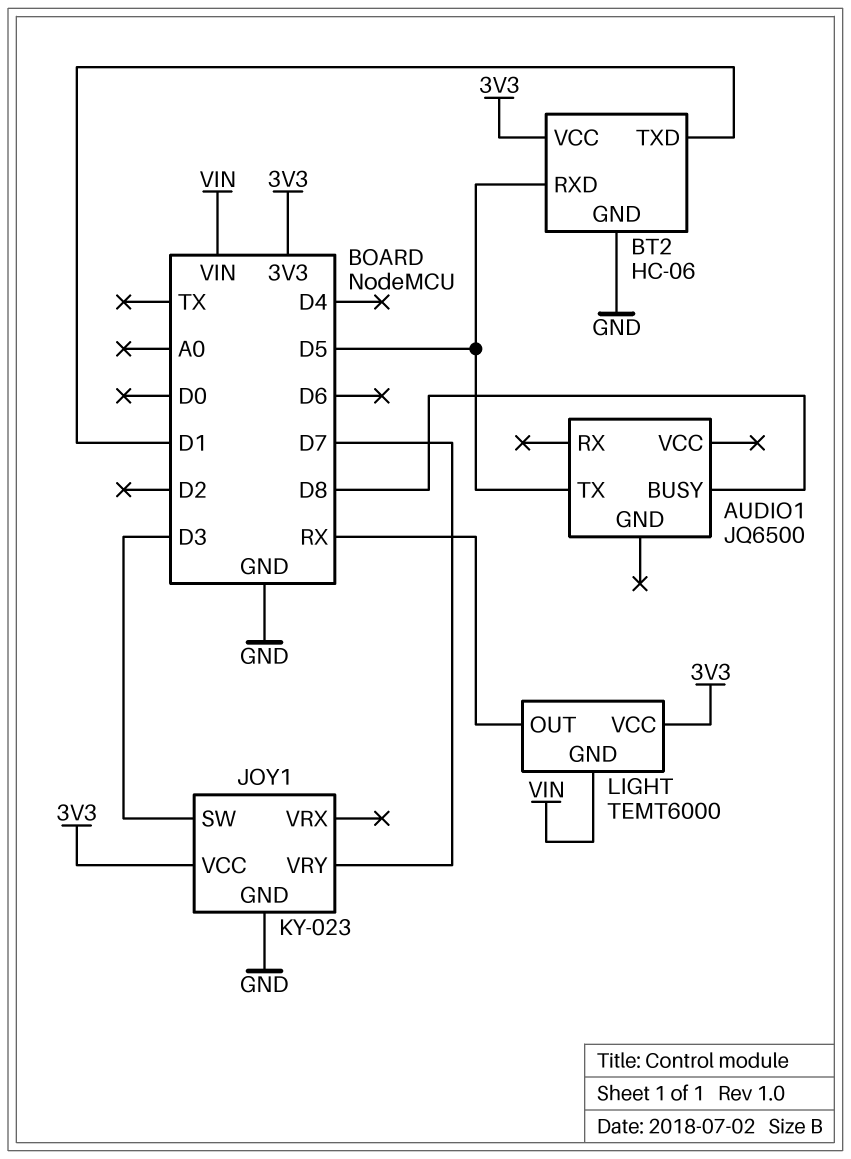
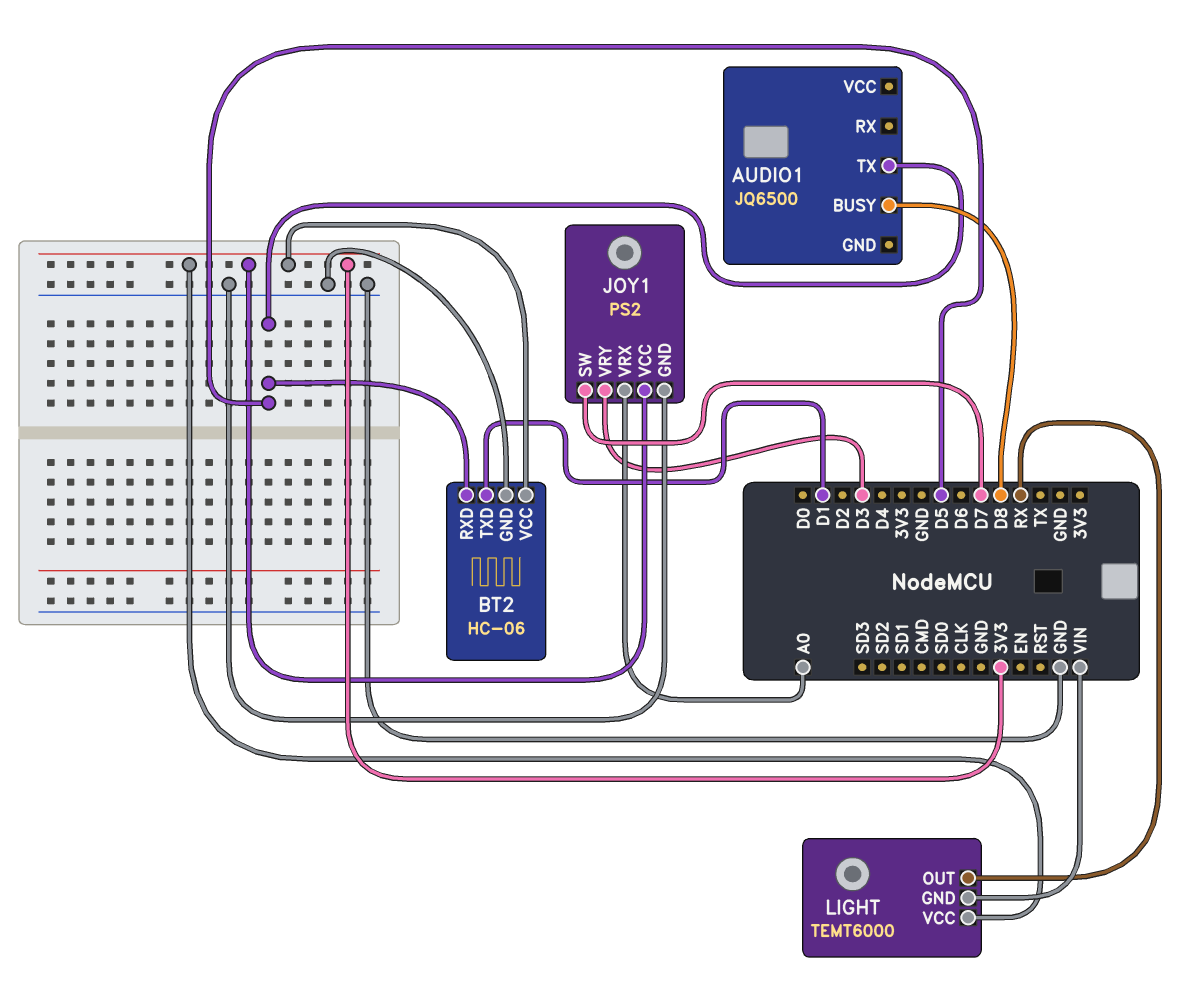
JOY1: KY-023 -> PS2
JOY1 pin SW: D3 -> D7
JOY1 pin VRX: none -> A0
JOY1 pin VRY: D7 -> D3

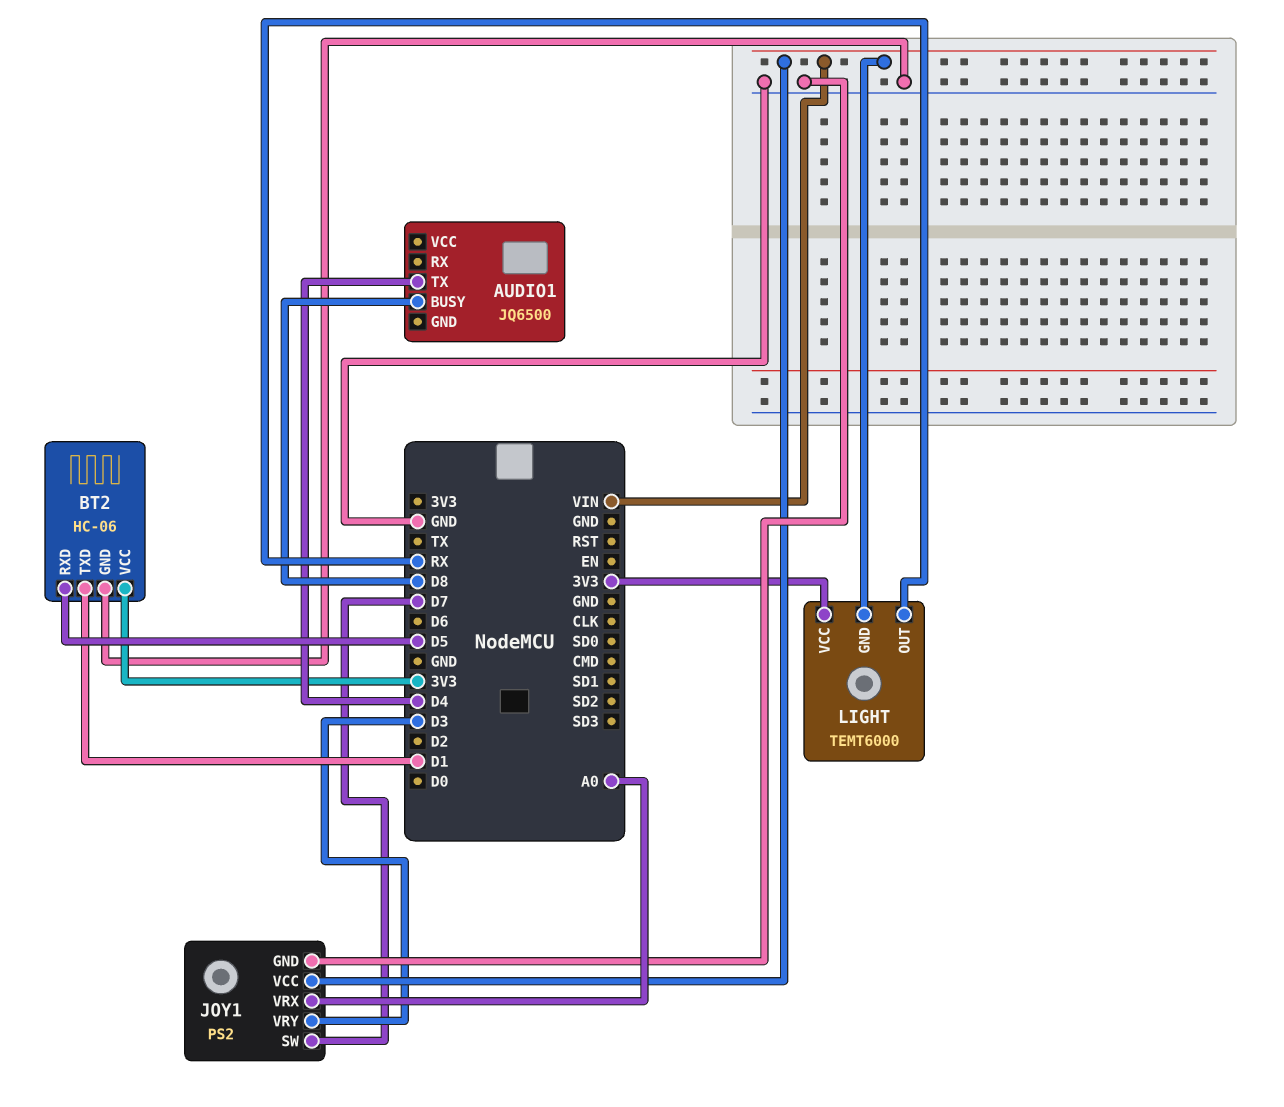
AUDIO1 pin TX: D5 -> D4
JOY1 pin VCC: 3V3 -> VIN

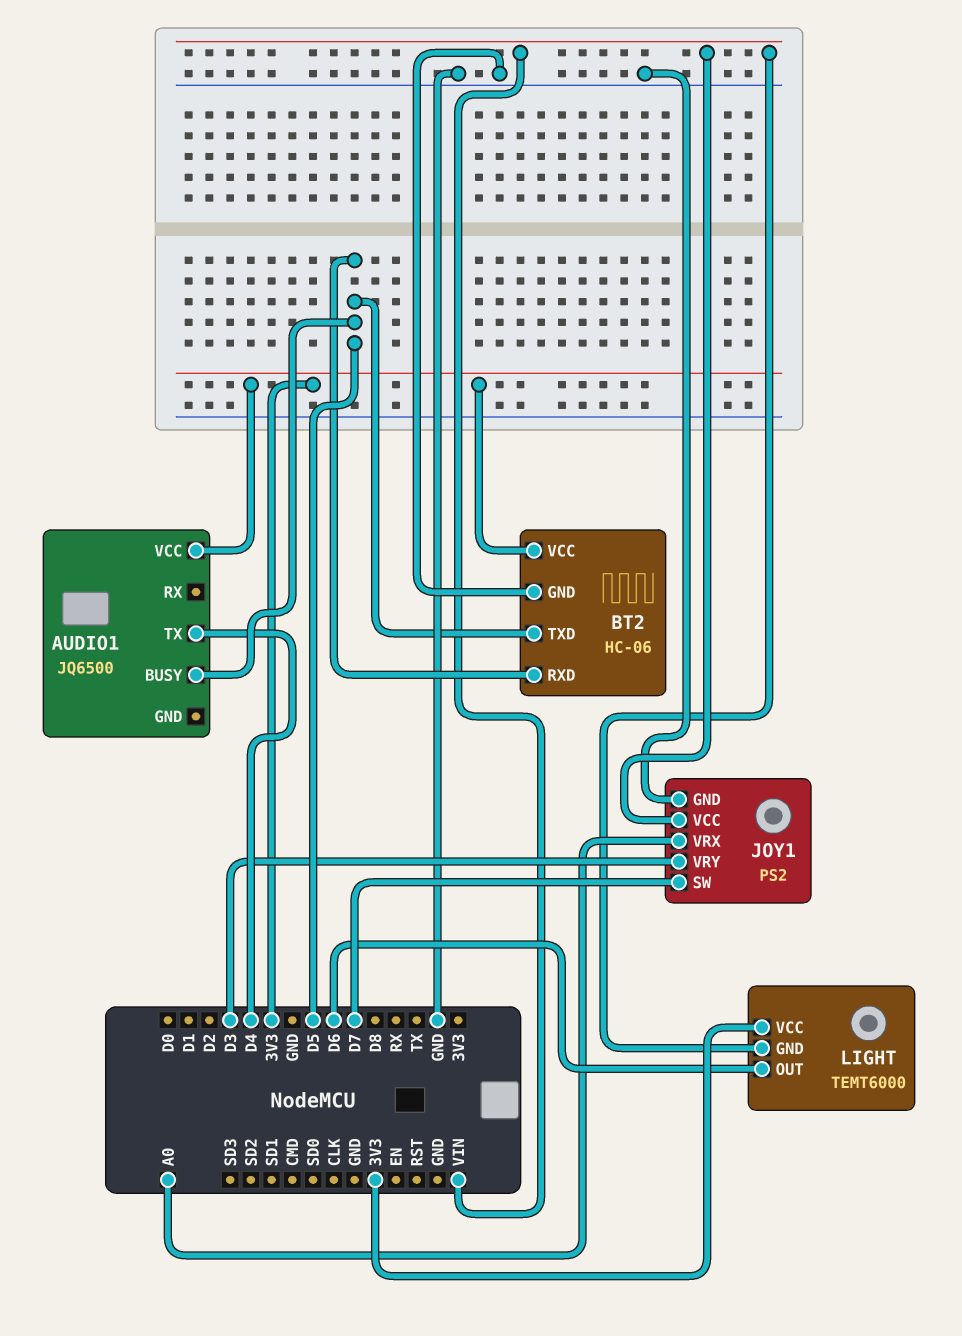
AUDIO1 pin BUSY: D8 -> D5
AUDIO1 pin VCC: none -> 3V3
BT2 pin TXD: D1 -> D5
LIGHT pin OUT: RX -> D6

